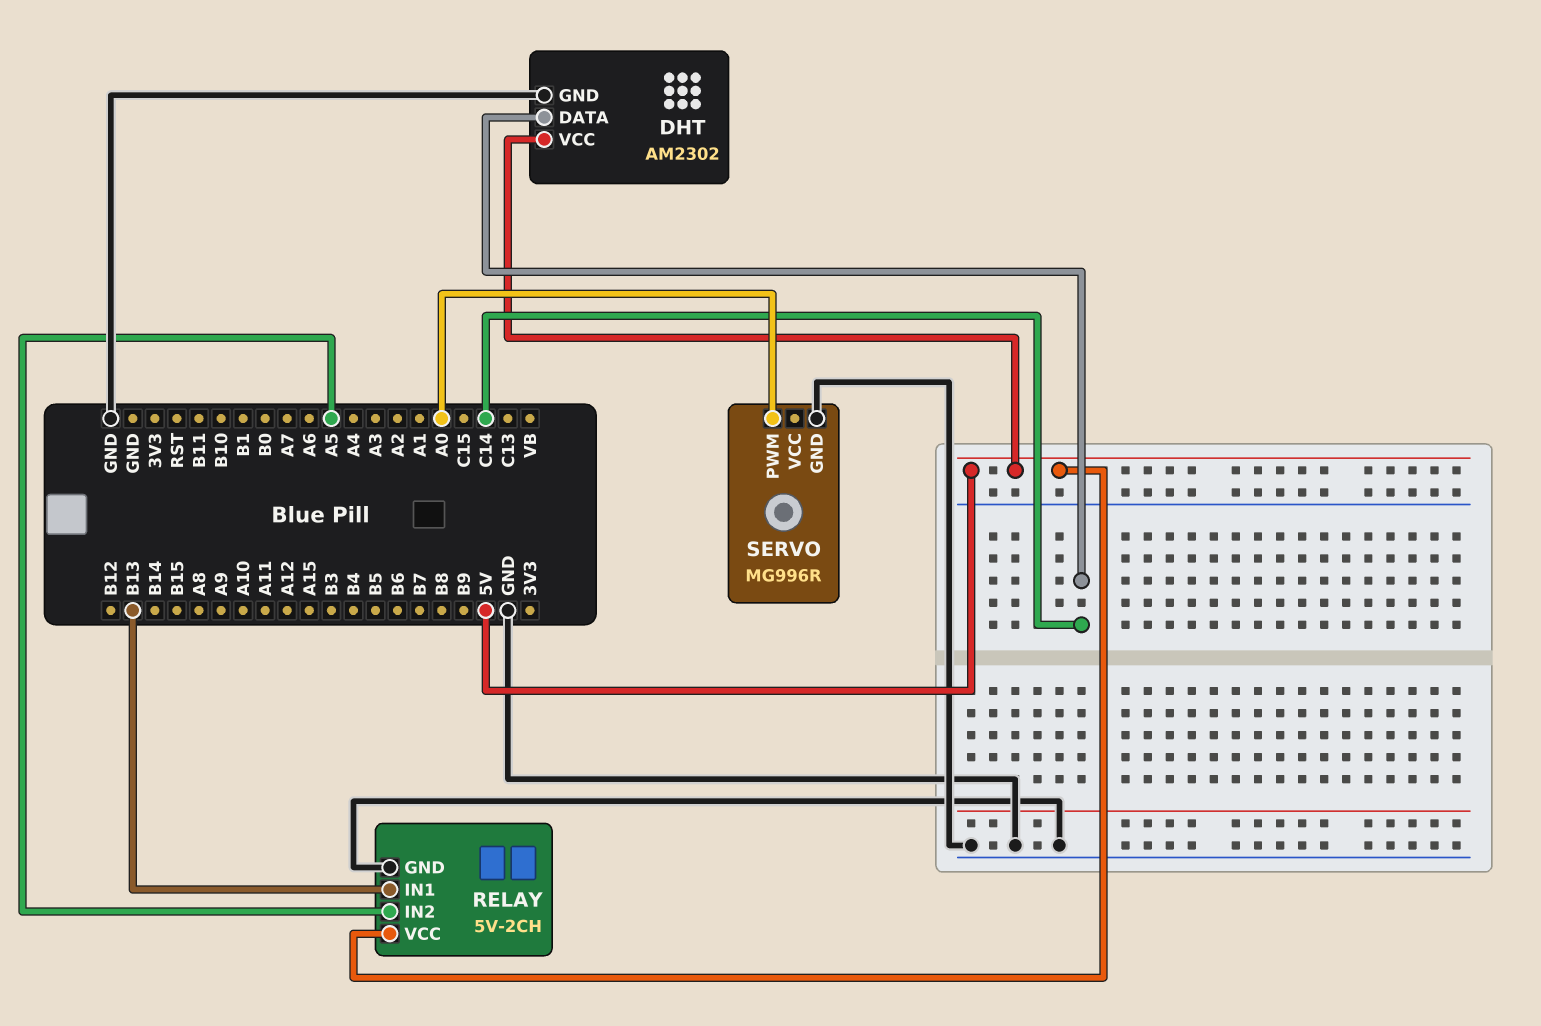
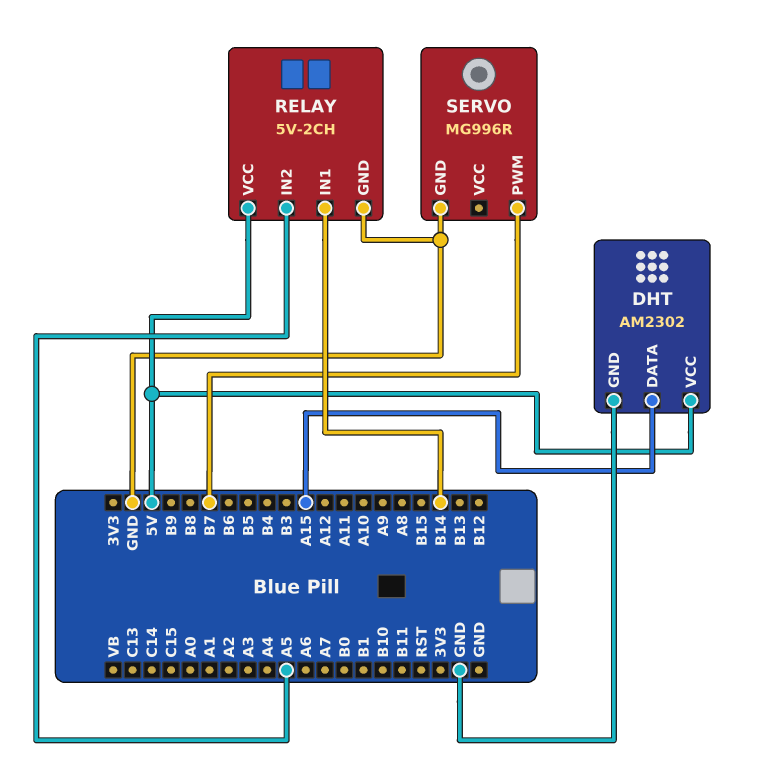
DHT pin DATA: C14 -> A15
RELAY pin IN1: B13 -> B14
SERVO pin PWM: A0 -> B7

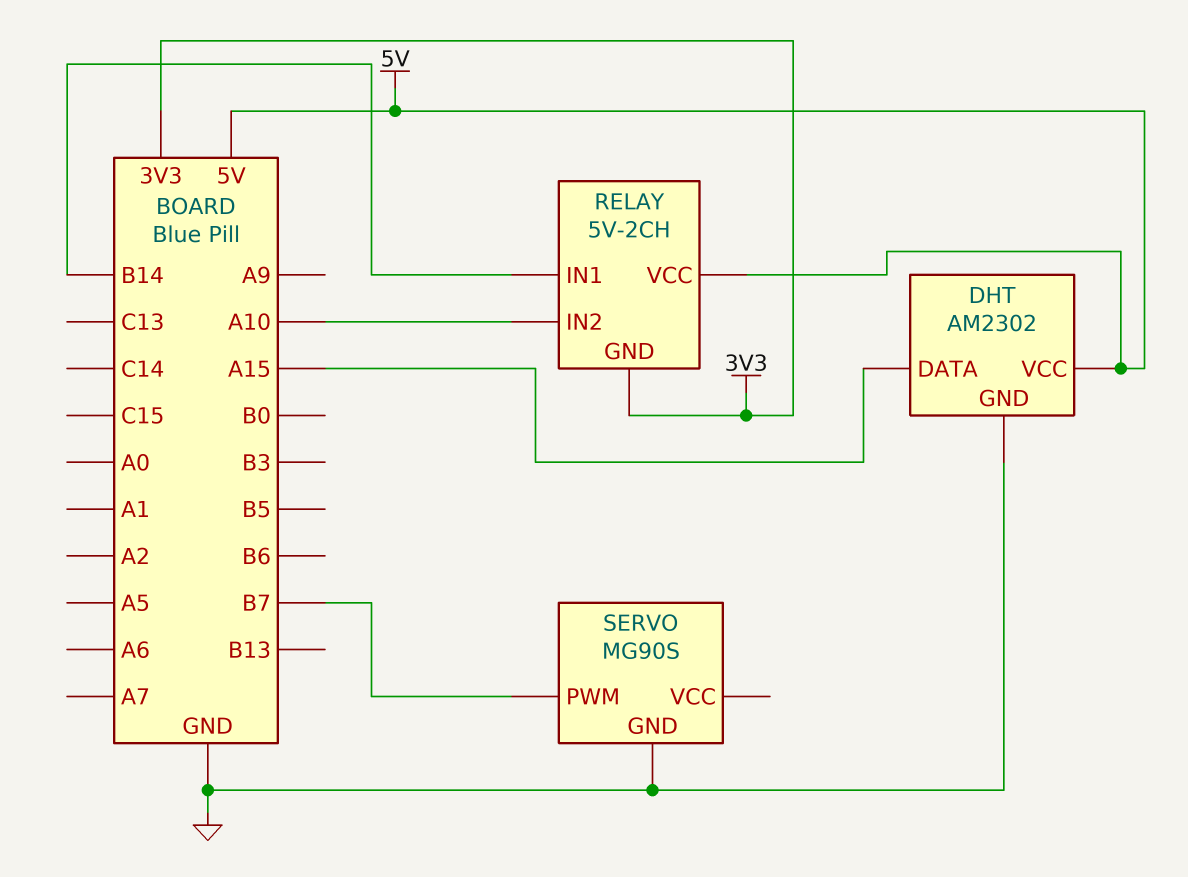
RELAY pin GND: GND -> 3V3
RELAY pin IN2: A5 -> A10
SERVO: MG996R -> MG90S

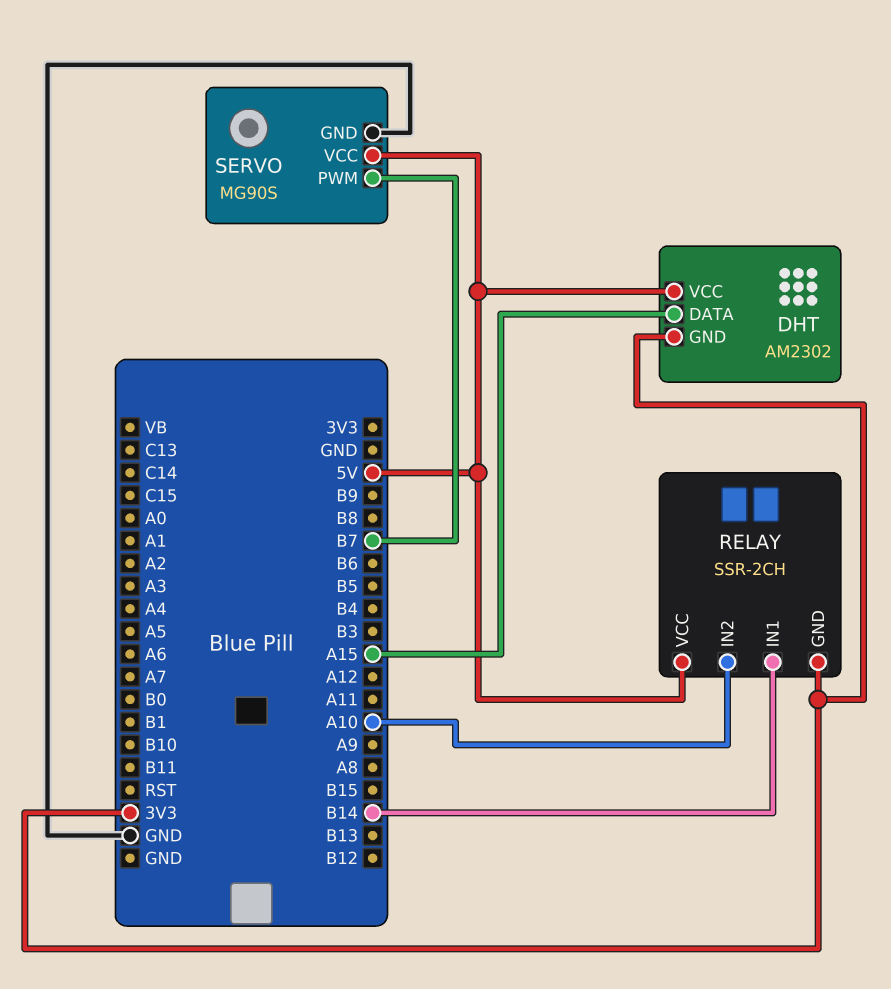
DHT pin GND: GND -> 3V3
RELAY: 5V-2CH -> SSR-2CH
SERVO pin VCC: none -> 5V

